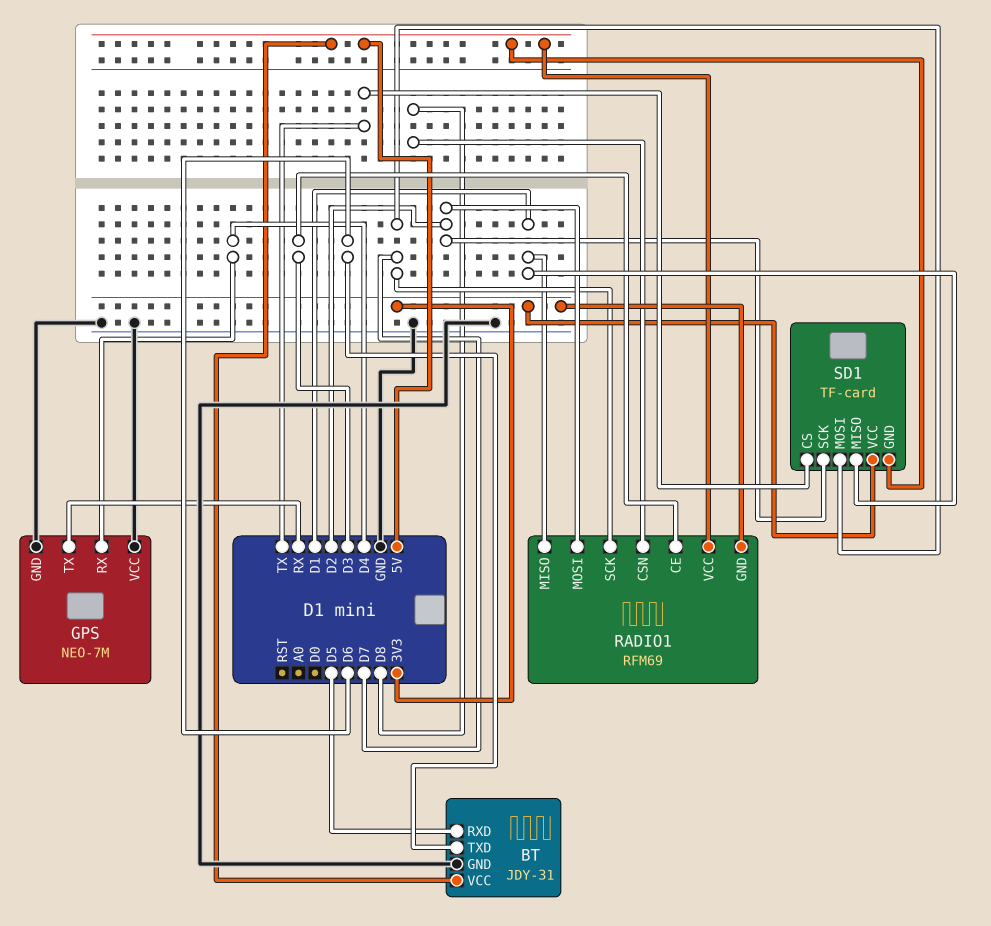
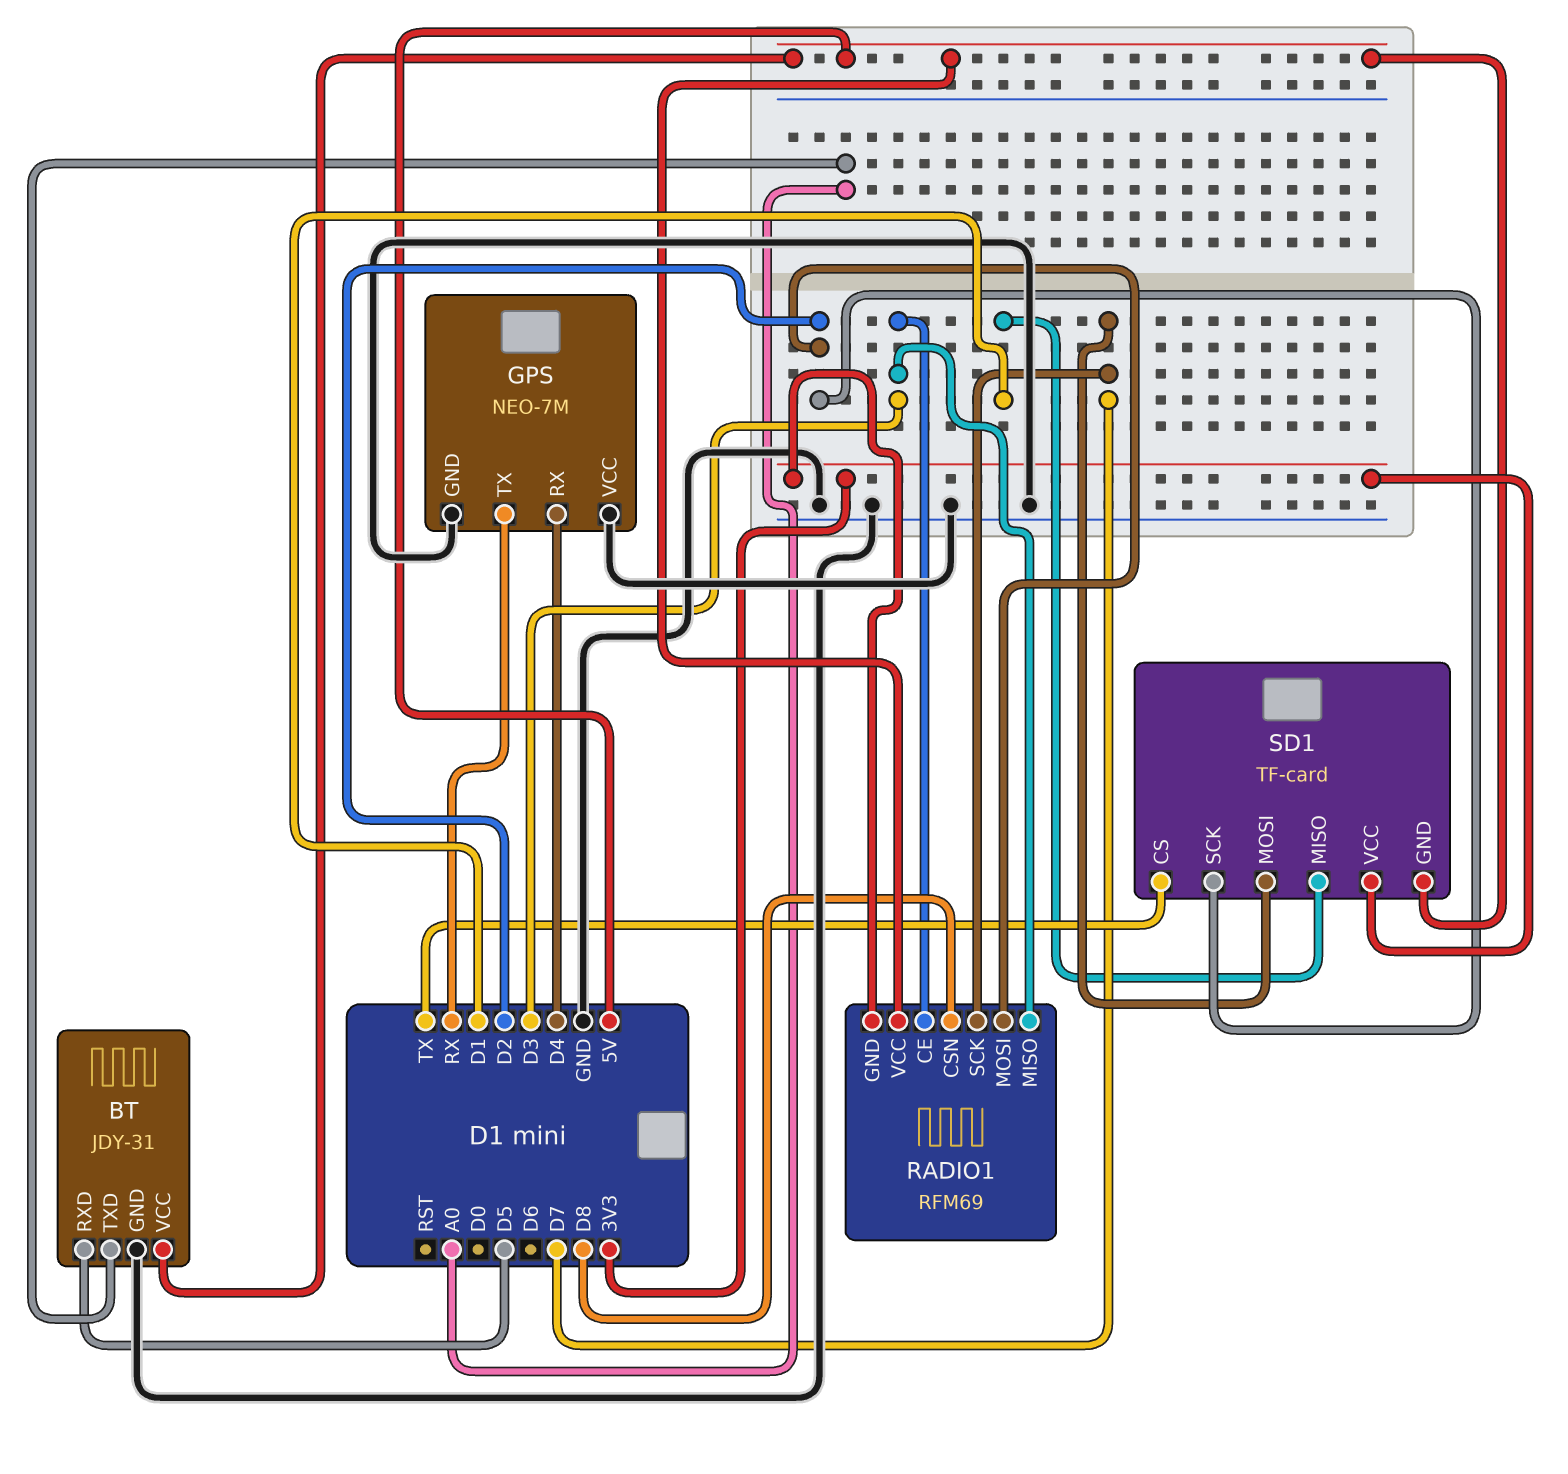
BT pin TXD: D6 -> A0
RADIO1 pin MISO: D1 -> D3

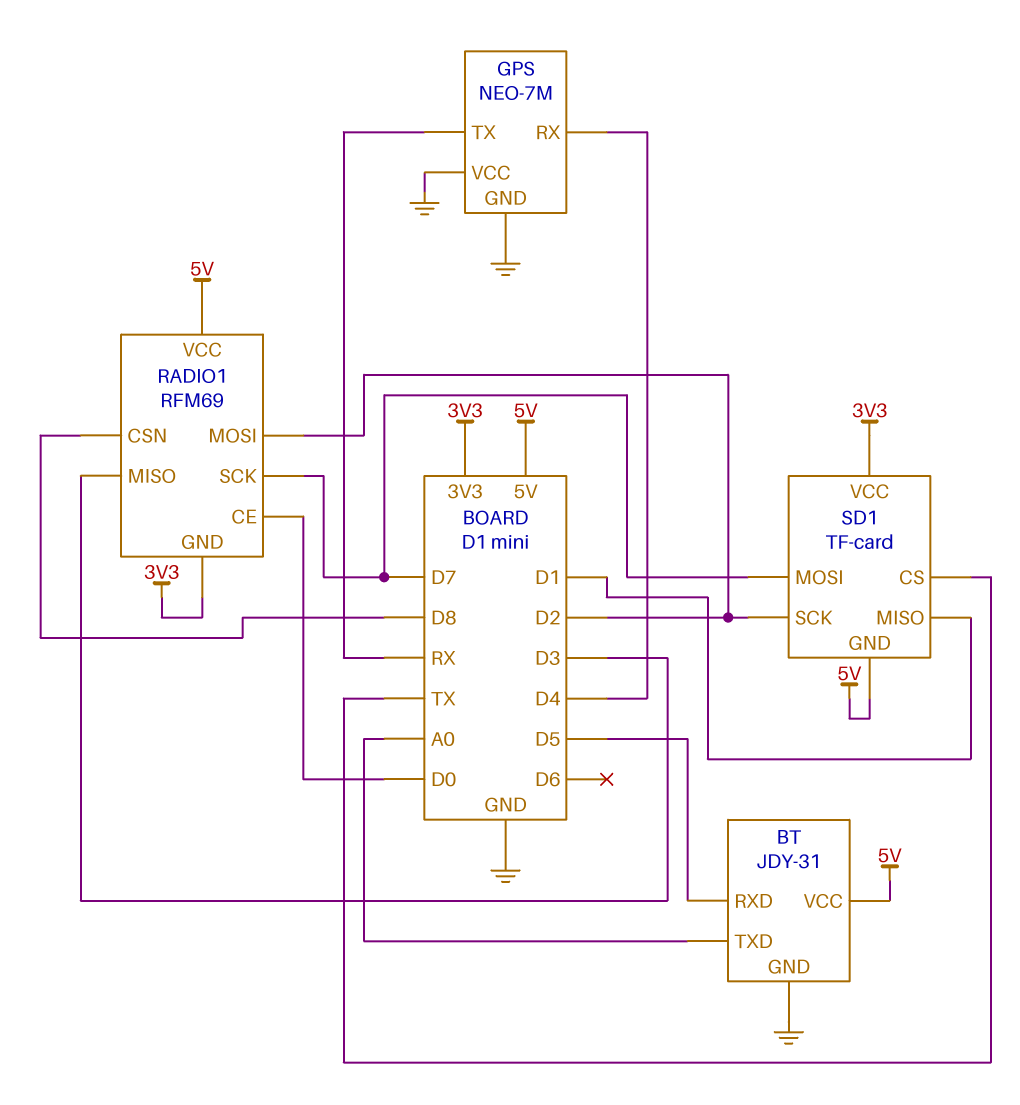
RADIO1 pin CE: D3 -> D0

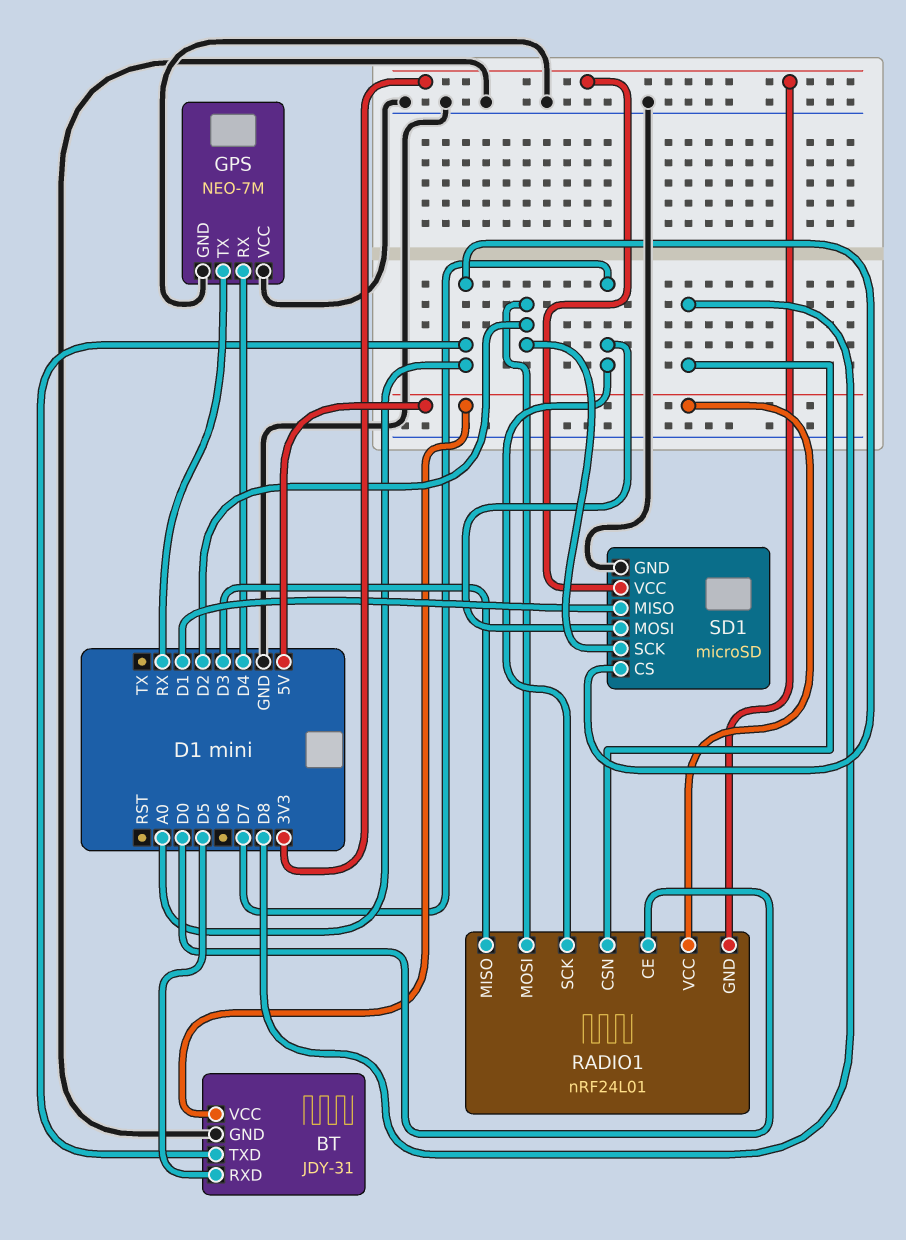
RADIO1: RFM69 -> nRF24L01
SD1: TF-card -> microSD
SD1 pin CS: TX -> A0
SD1 pin GND: 5V -> GND

